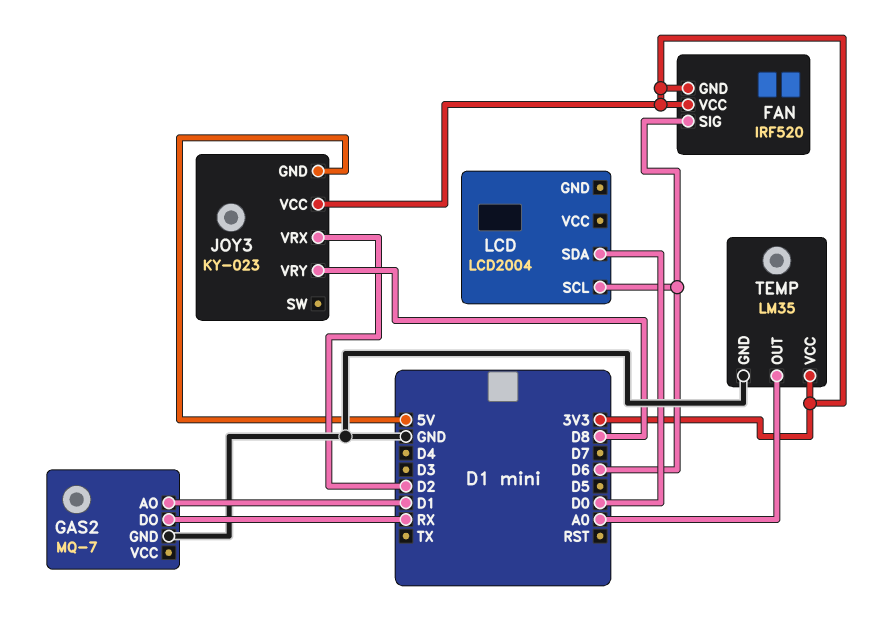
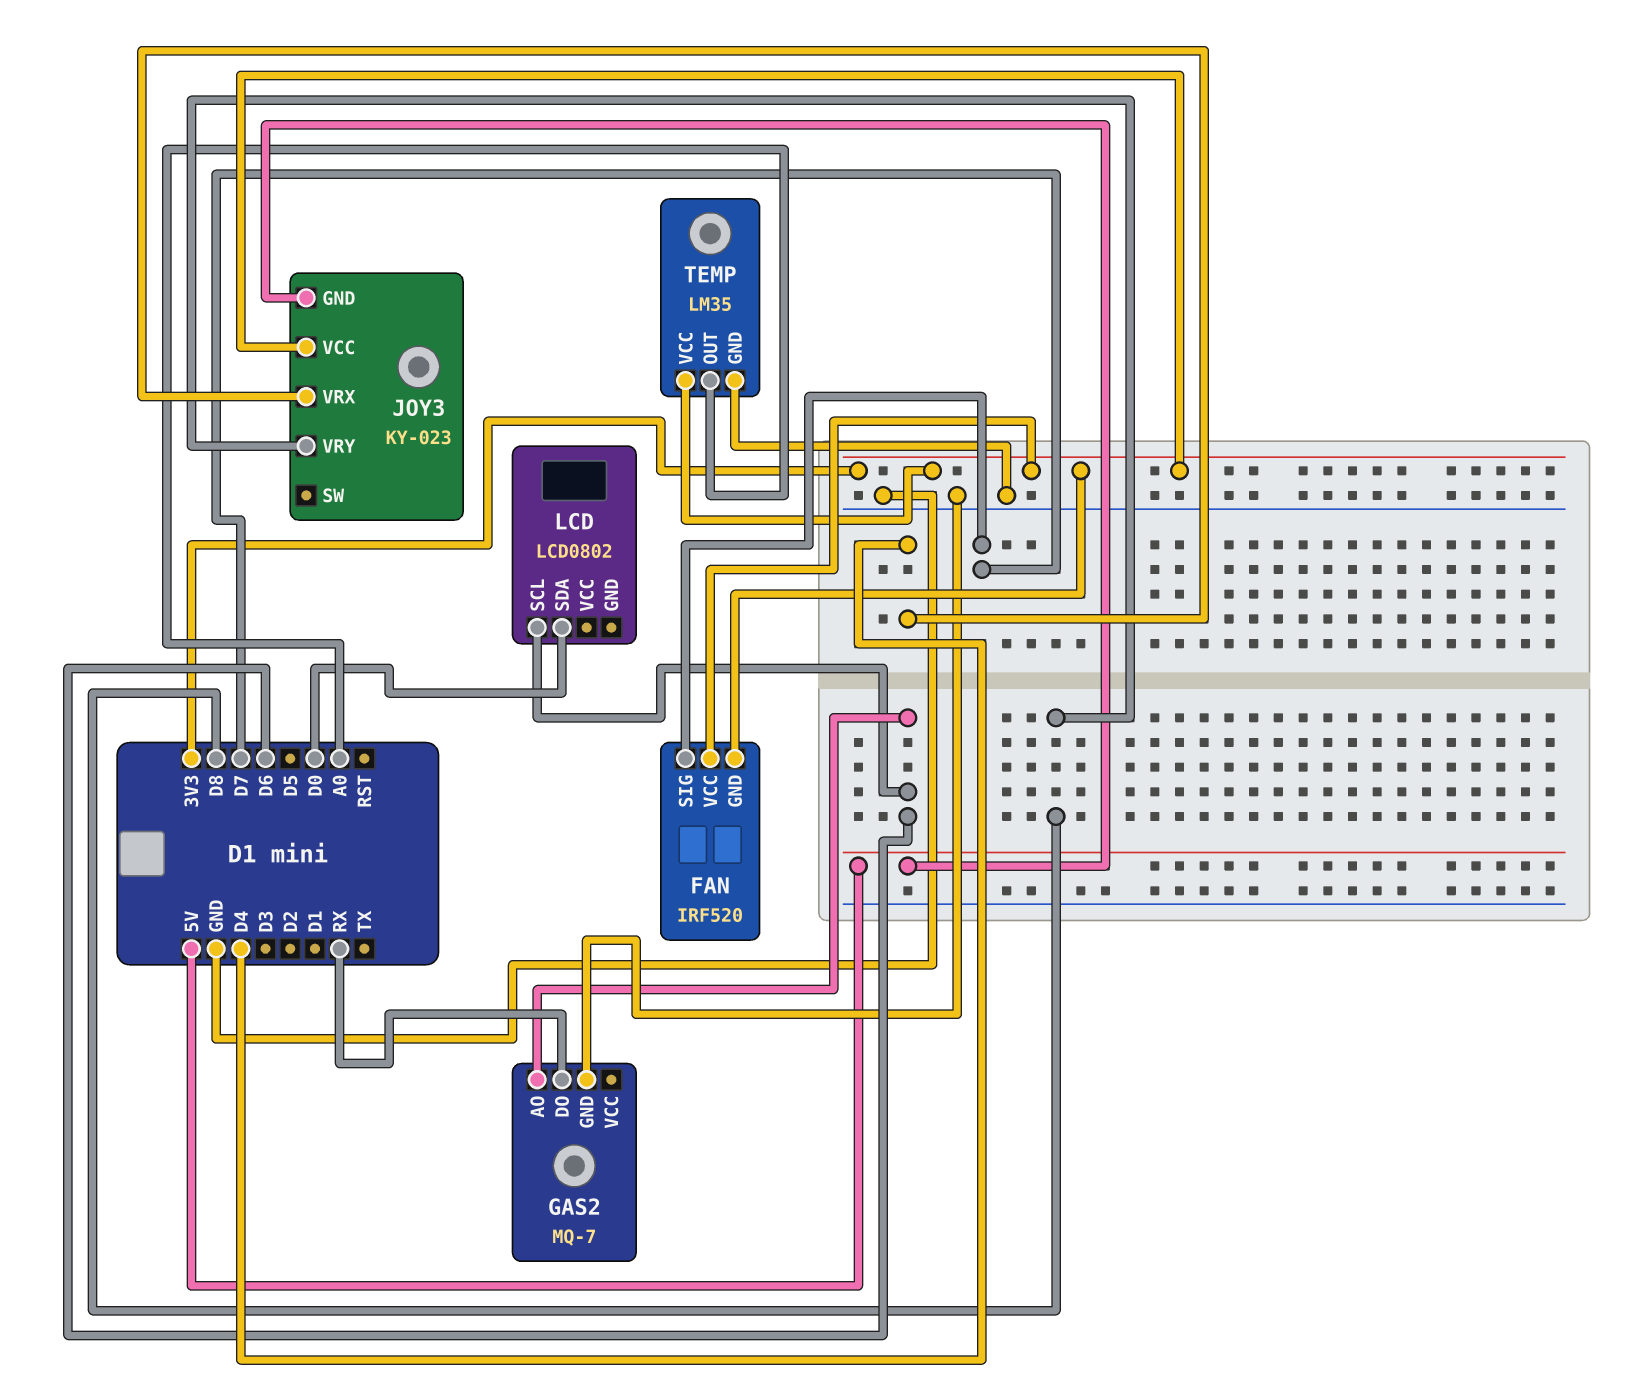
FAN pin SIG: D6 -> D7
GAS2 pin AO: D1 -> D6
JOY3 pin VRX: D2 -> D4
LCD: LCD2004 -> LCD0802

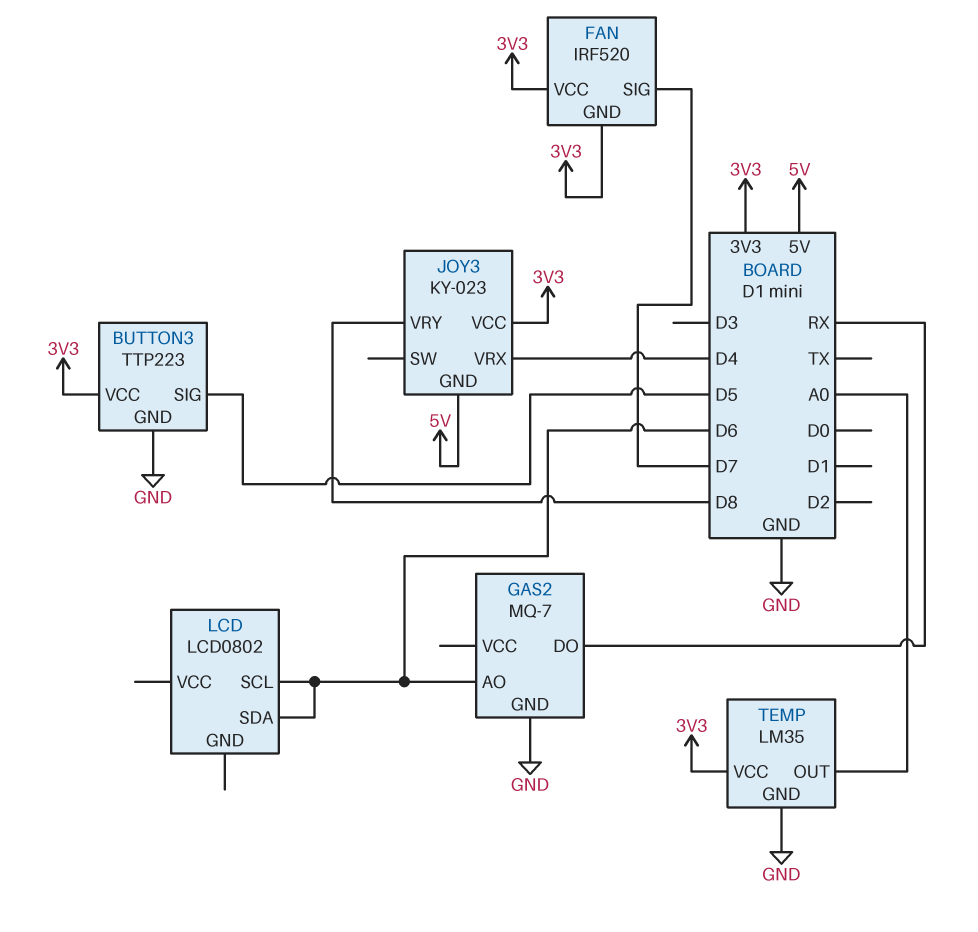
BUTTON3: none -> TTP223
BUTTON3 pin GND: none -> GND
BUTTON3 pin SIG: none -> D5
BUTTON3 pin VCC: none -> 3V3
LCD pin SDA: D0 -> D6

